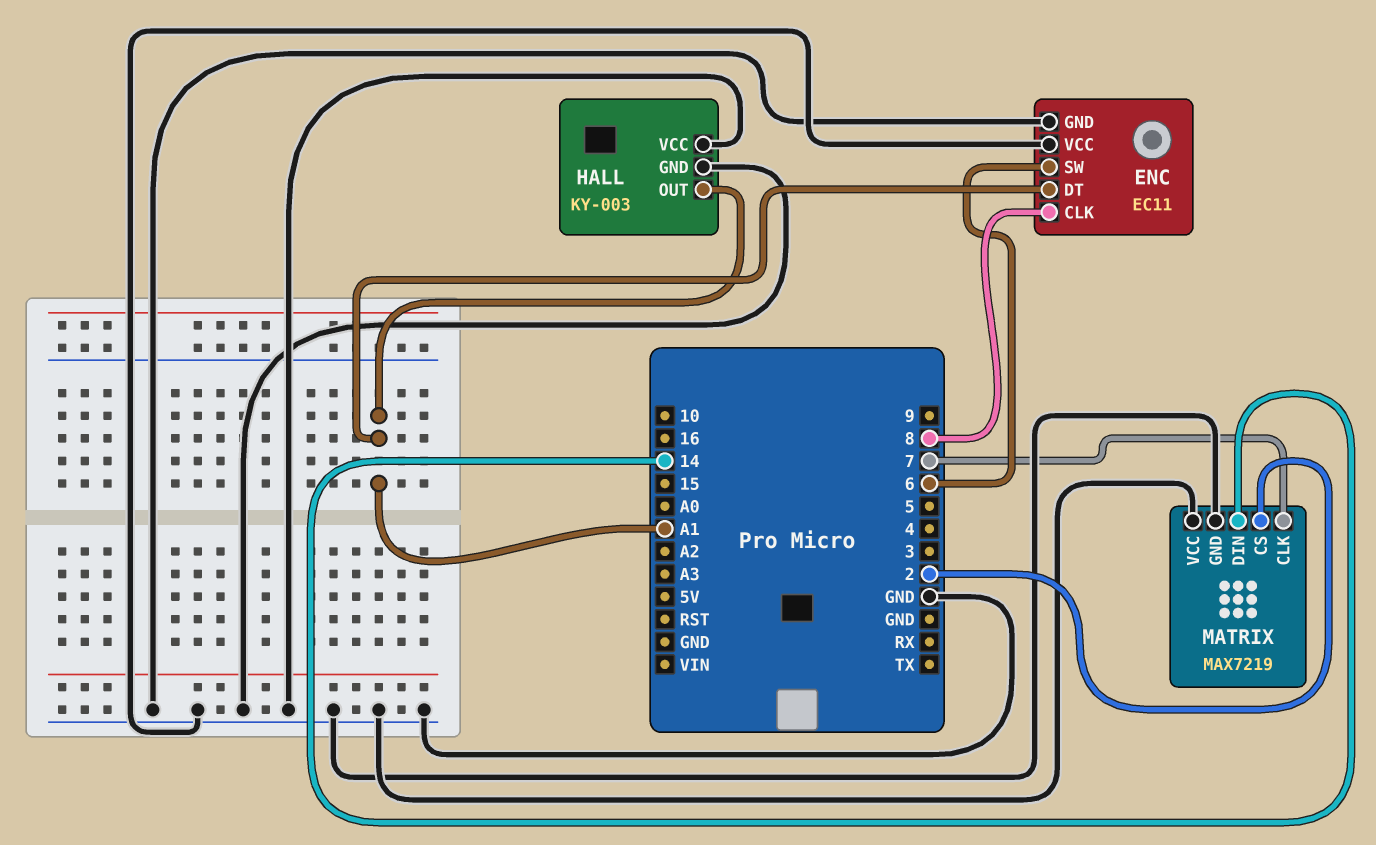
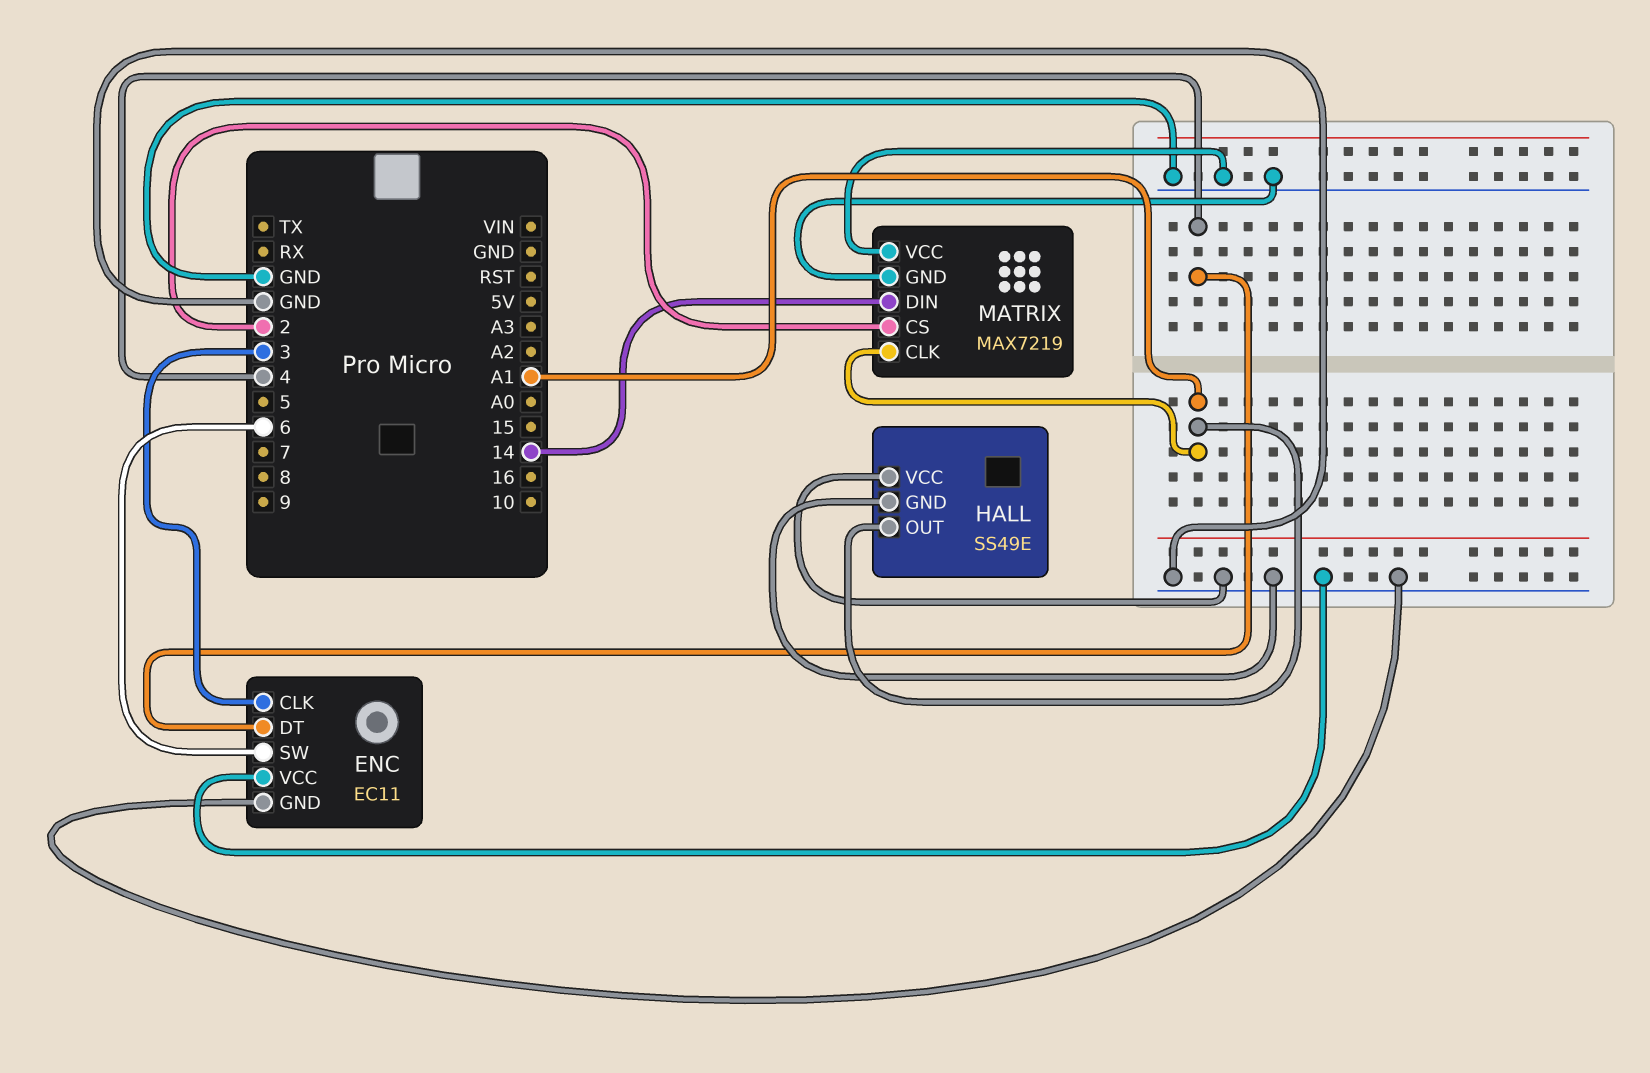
ENC pin CLK: 8 -> 3
ENC pin DT: A1 -> 4
HALL: KY-003 -> SS49E
MATRIX pin CLK: 7 -> A1

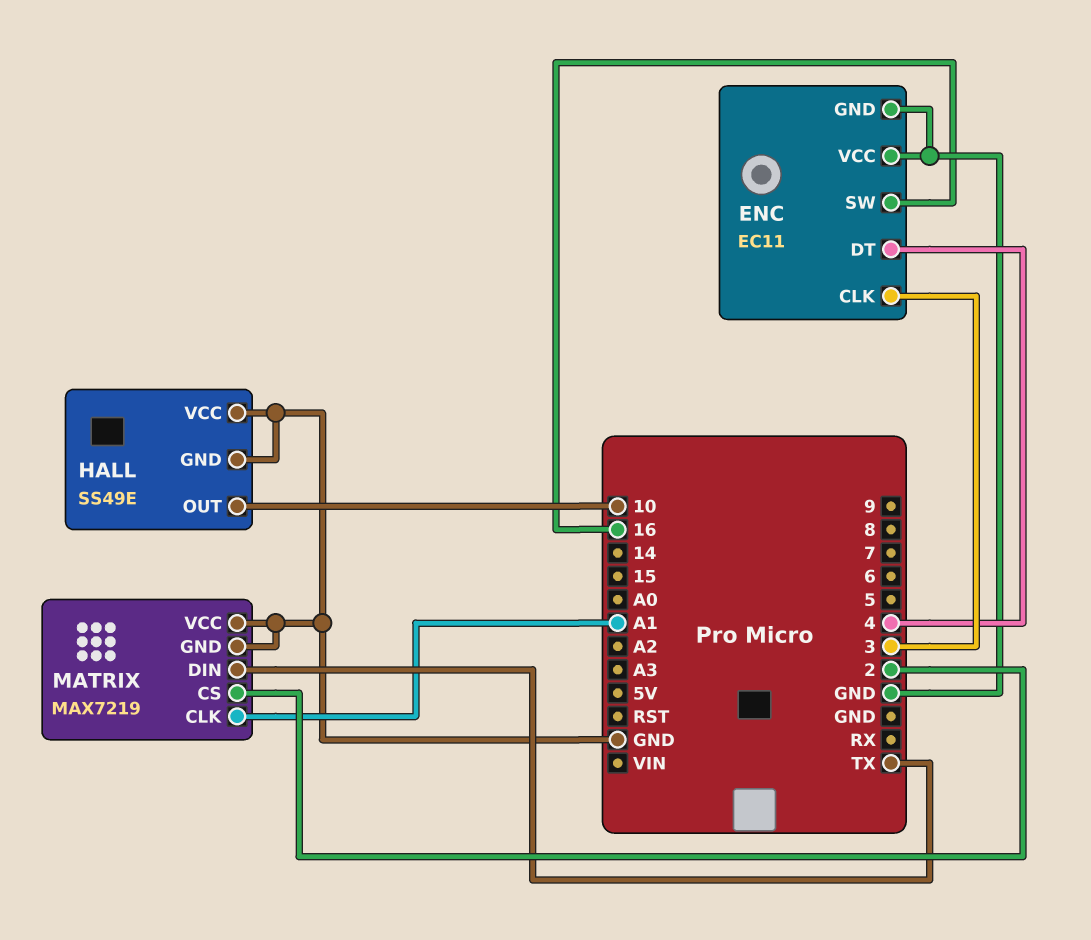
ENC pin SW: 6 -> 16
HALL pin OUT: A1 -> 10
MATRIX pin DIN: 14 -> TX

